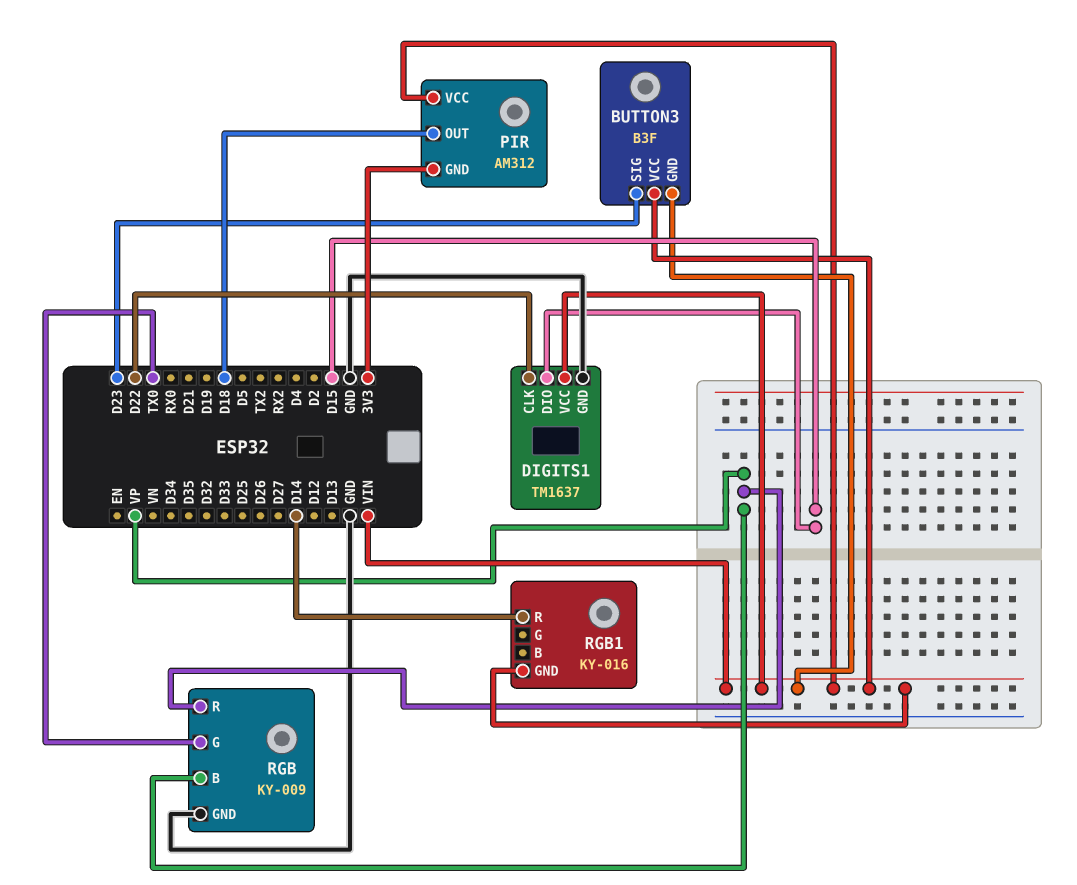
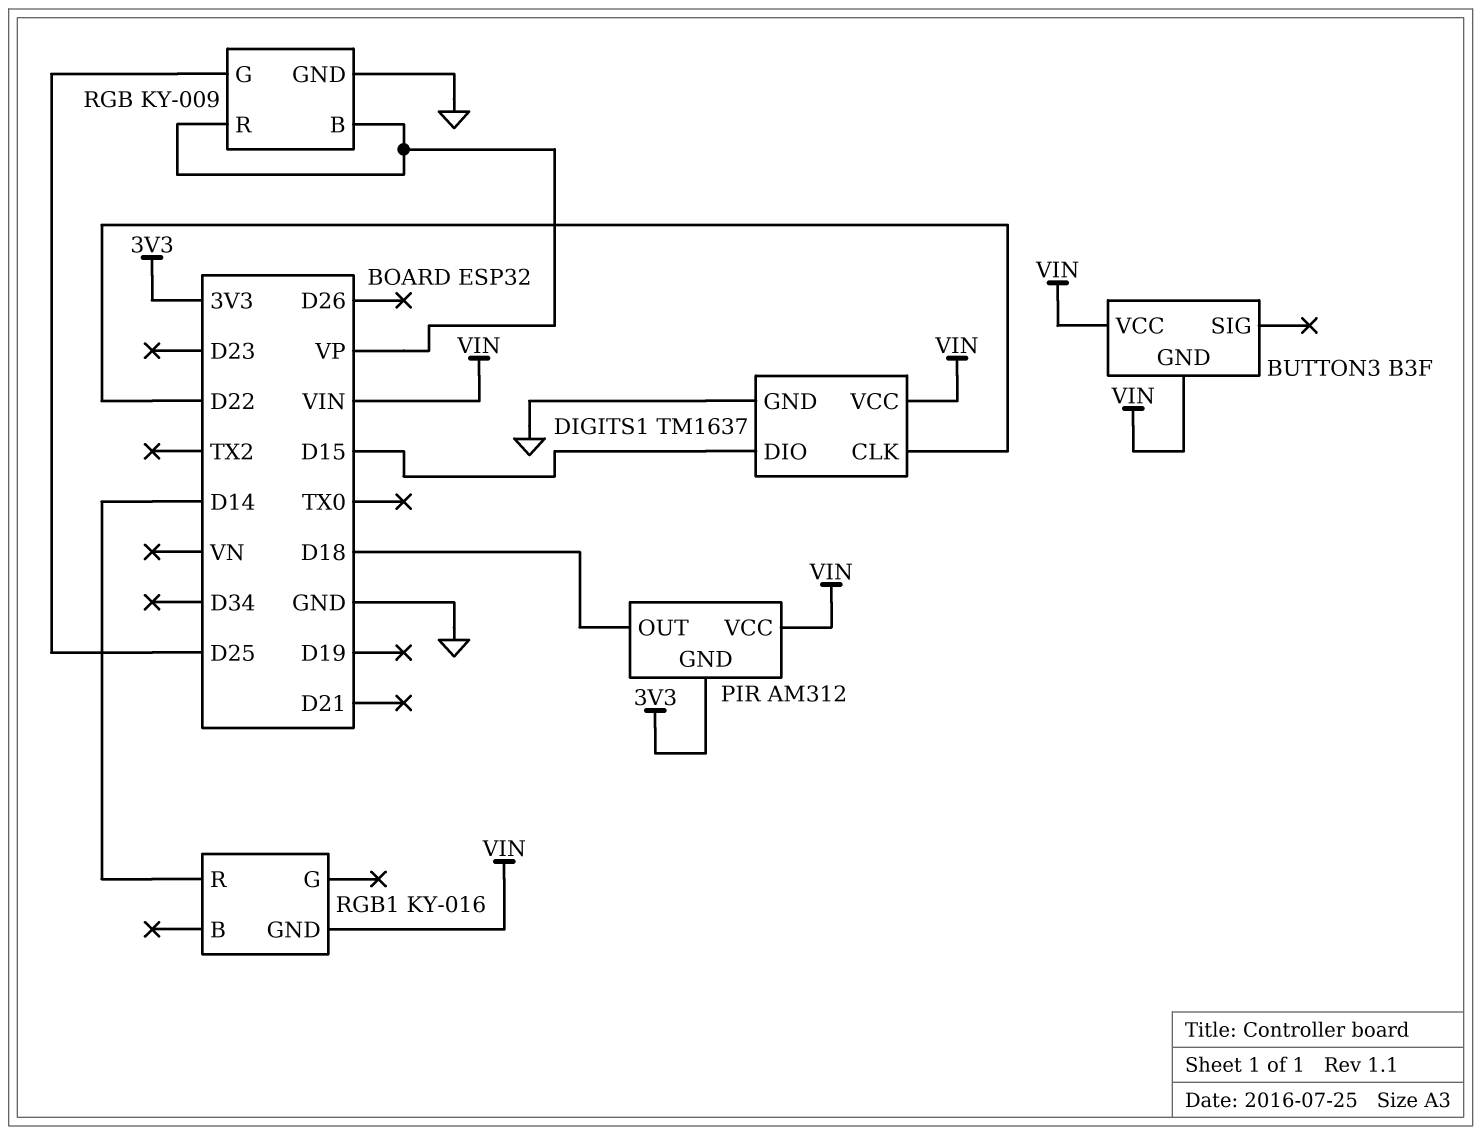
BUTTON3 pin SIG: D23 -> none
RGB pin G: TX0 -> D25

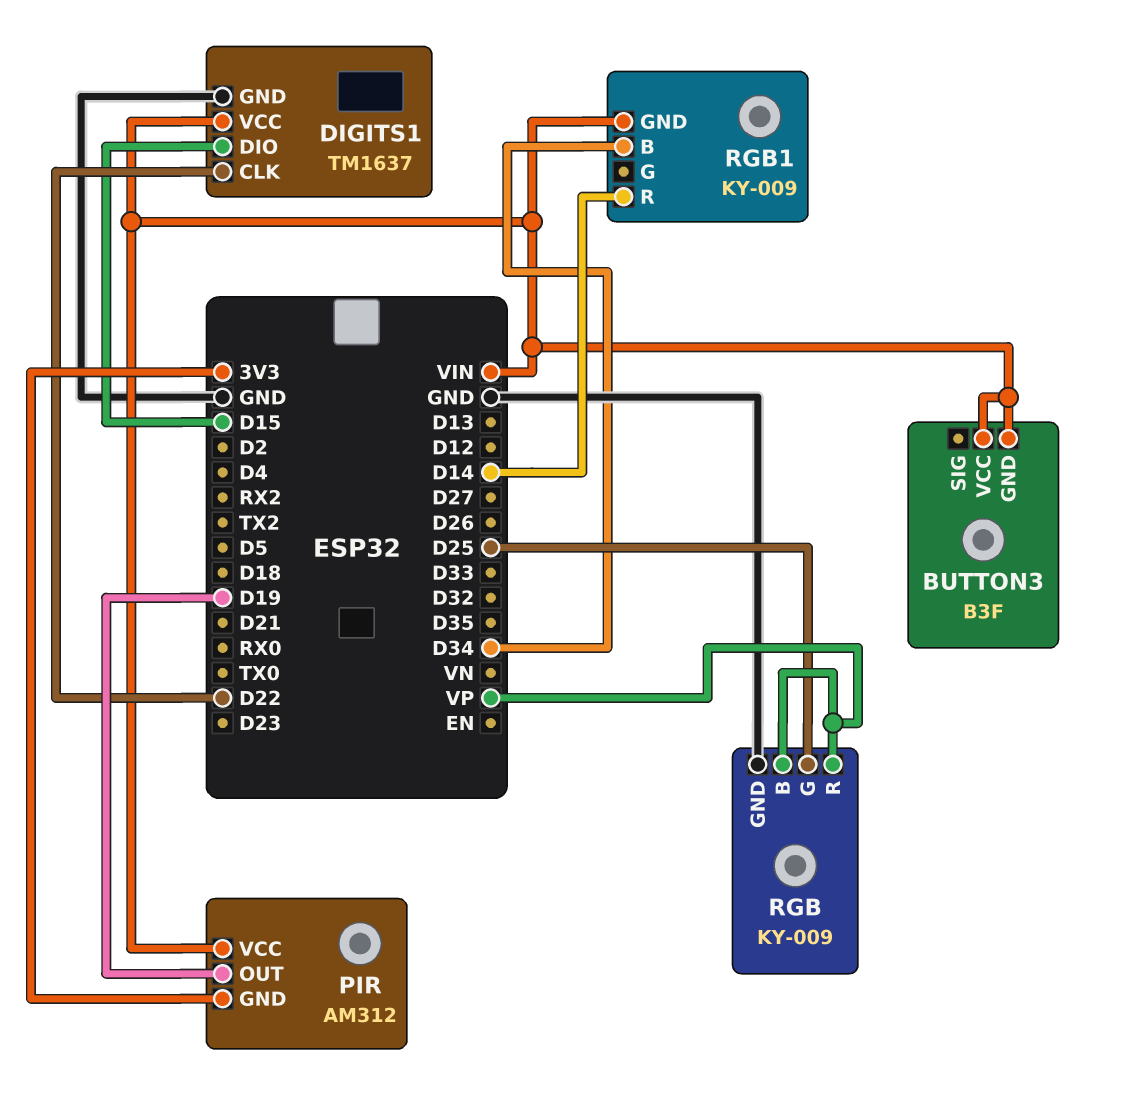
PIR pin OUT: D18 -> D19
RGB1: KY-016 -> KY-009
RGB1 pin B: none -> D34

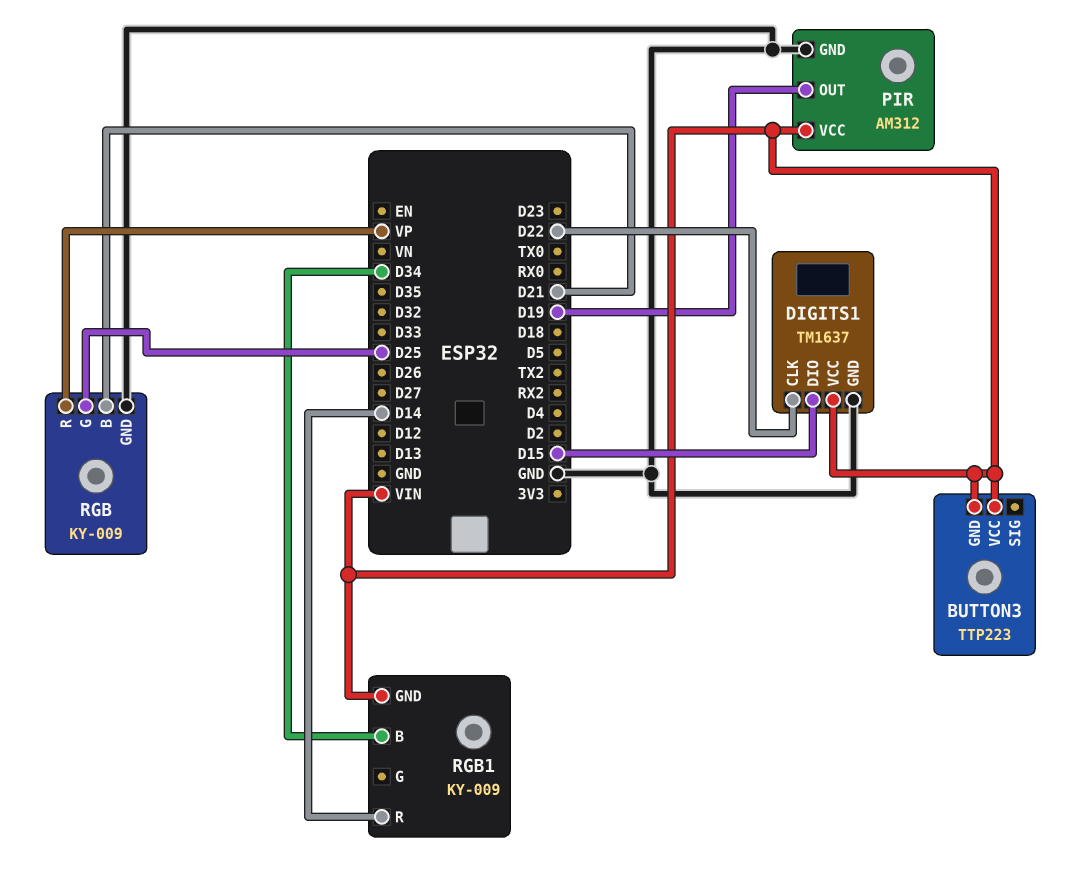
BUTTON3: B3F -> TTP223
PIR pin GND: 3V3 -> GND
RGB pin B: VP -> D21

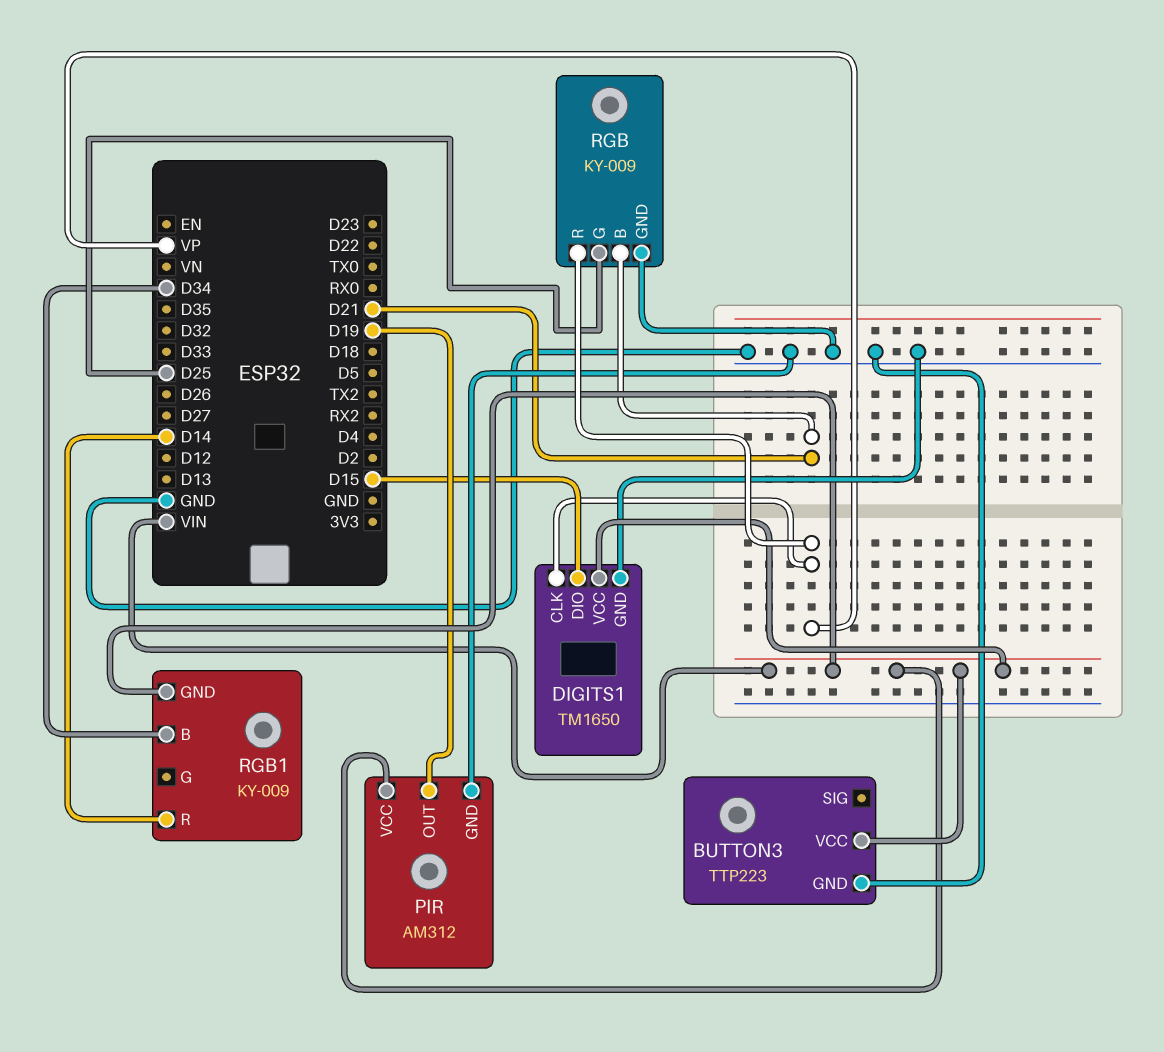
BUTTON3 pin GND: VIN -> GND
DIGITS1: TM1637 -> TM1650
DIGITS1 pin CLK: D22 -> VP

